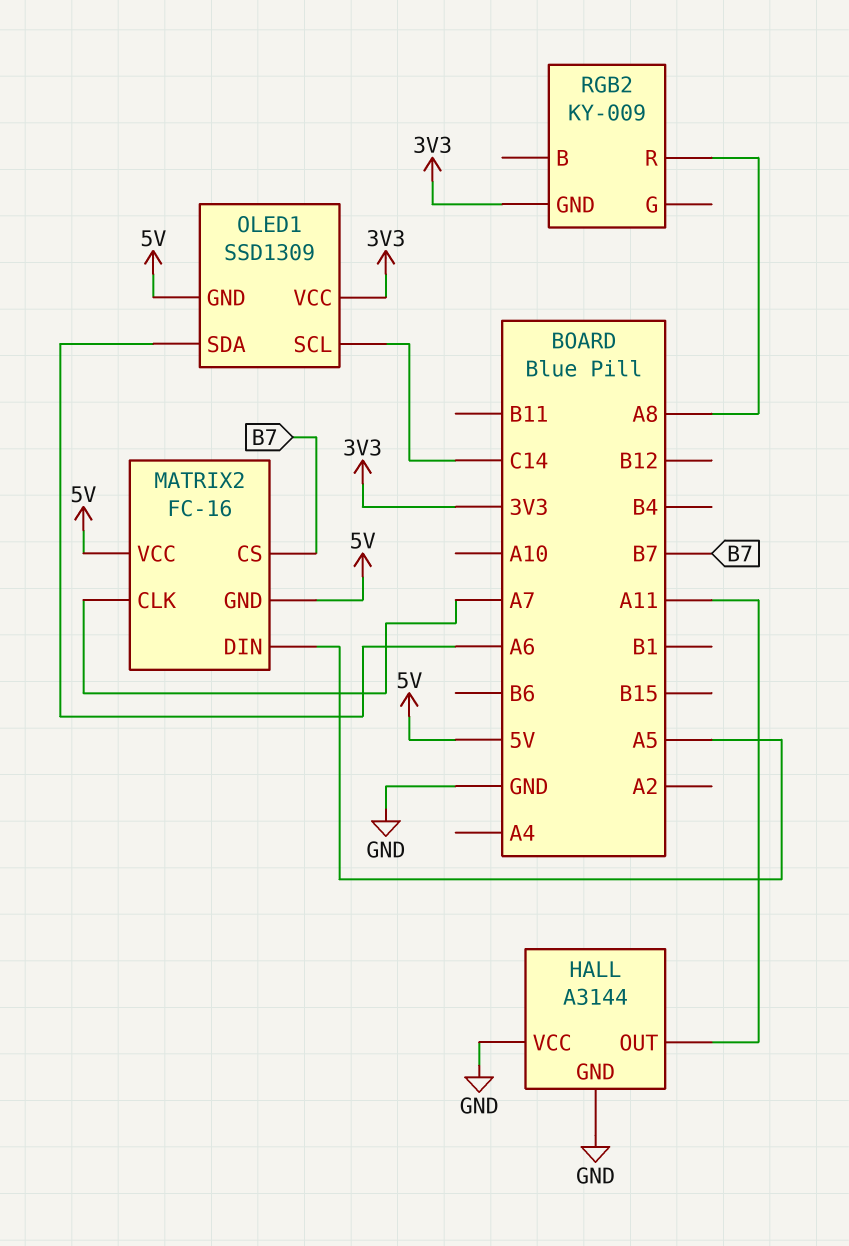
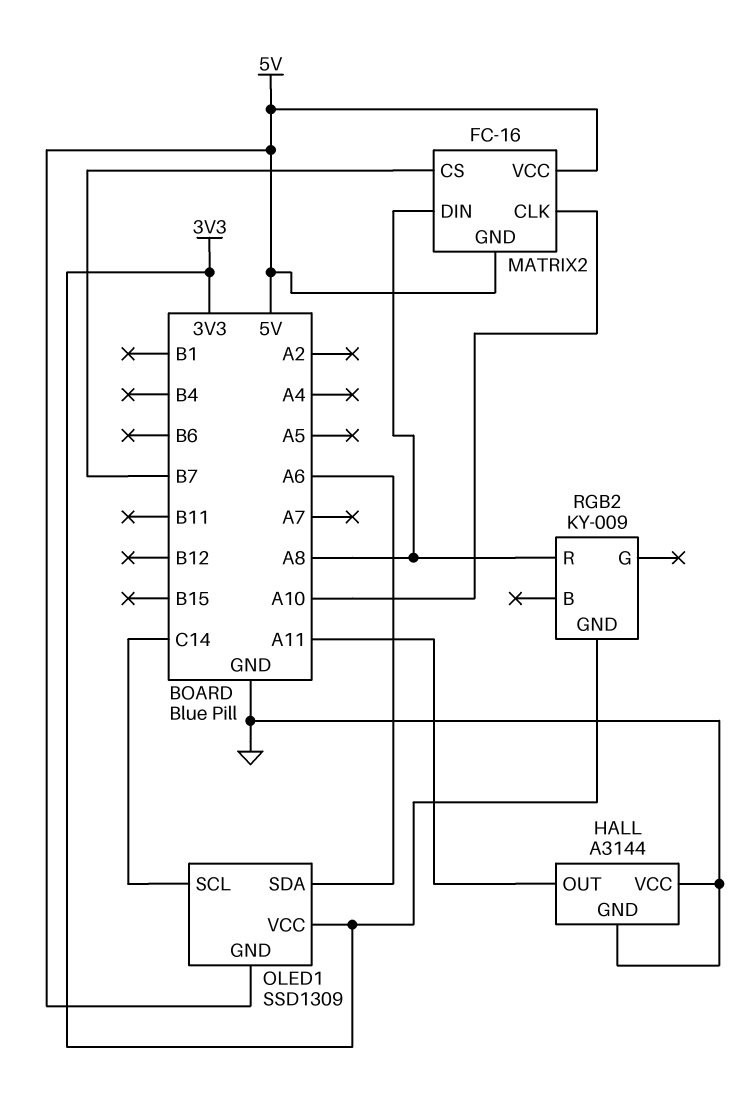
MATRIX2 pin CLK: A7 -> A10
MATRIX2 pin DIN: A5 -> A8

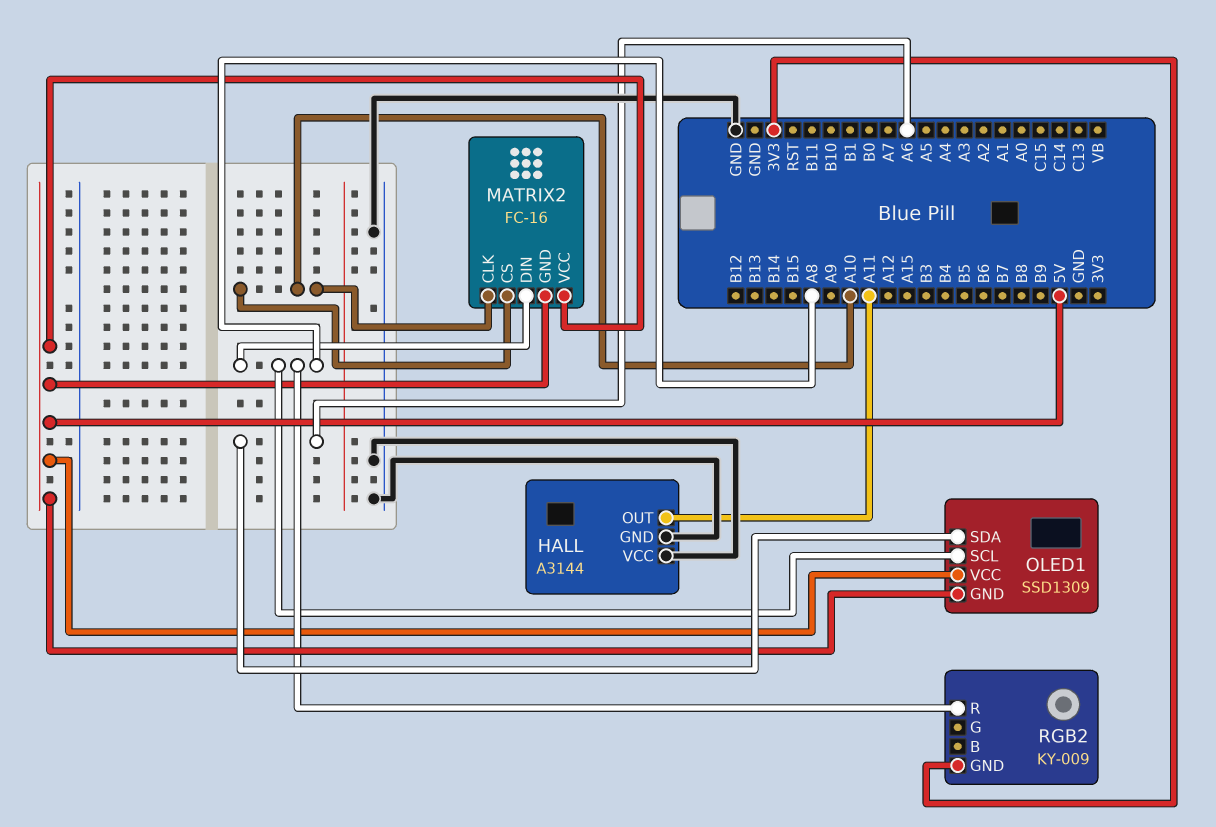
MATRIX2 pin CS: B7 -> A10
OLED1 pin SCL: C14 -> A8
OLED1 pin VCC: 3V3 -> 5V

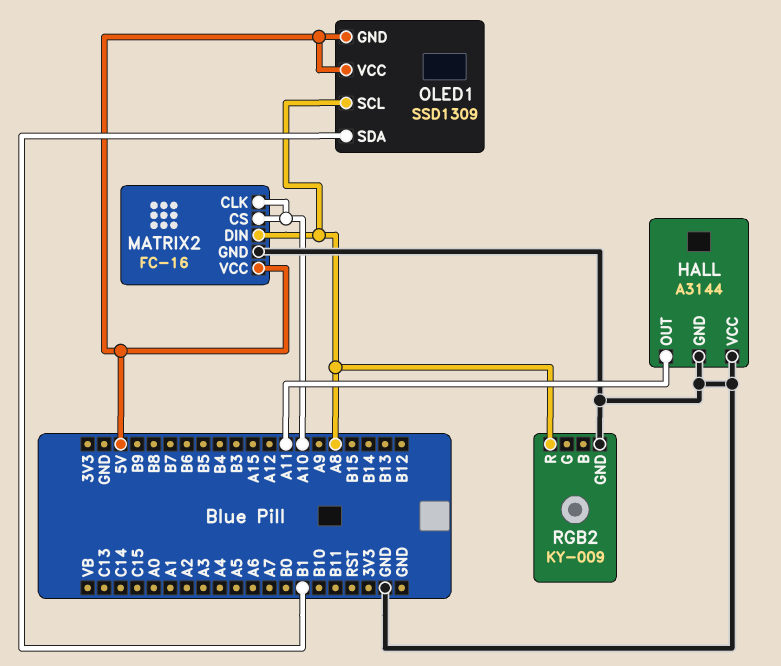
MATRIX2 pin GND: 5V -> GND
OLED1 pin SDA: A6 -> B1
RGB2 pin GND: 3V3 -> GND

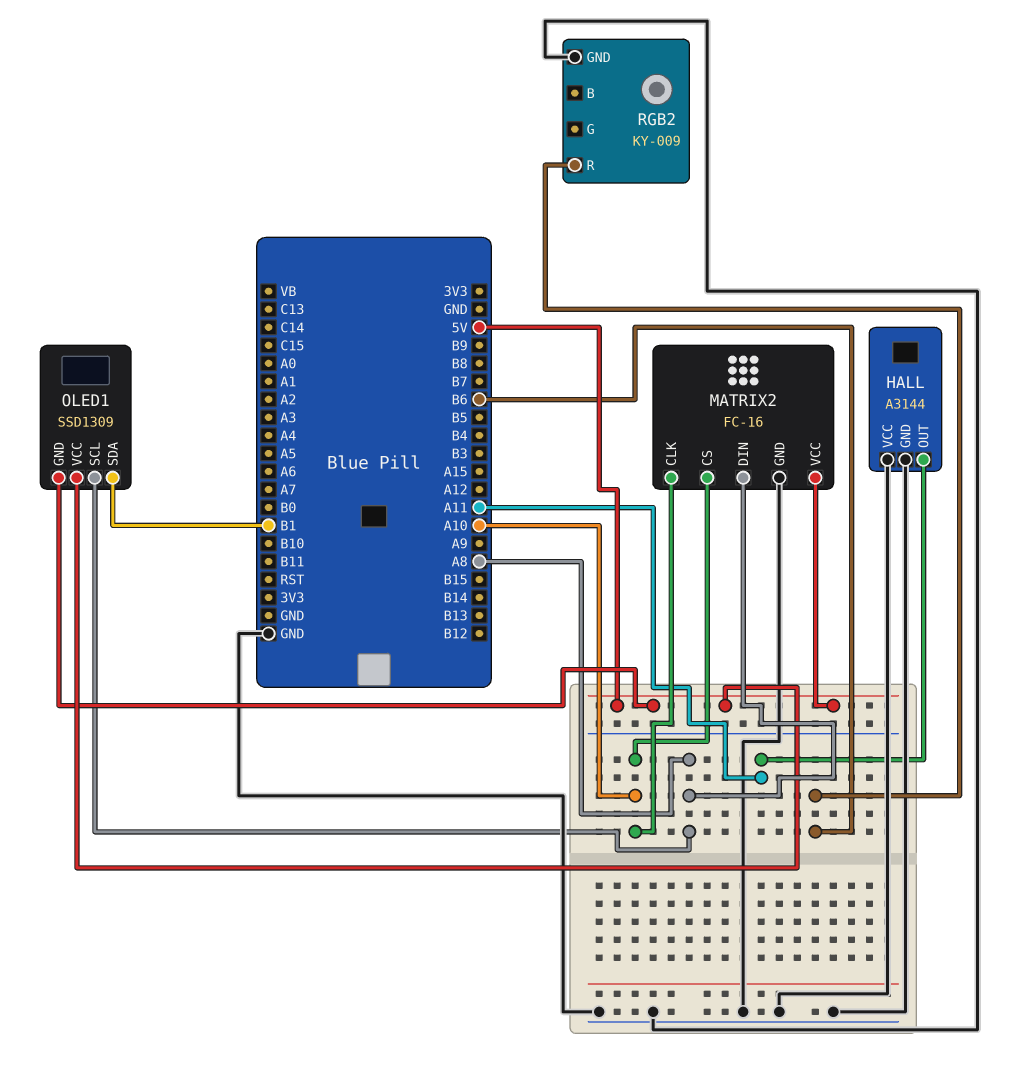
RGB2 pin R: A8 -> B6

